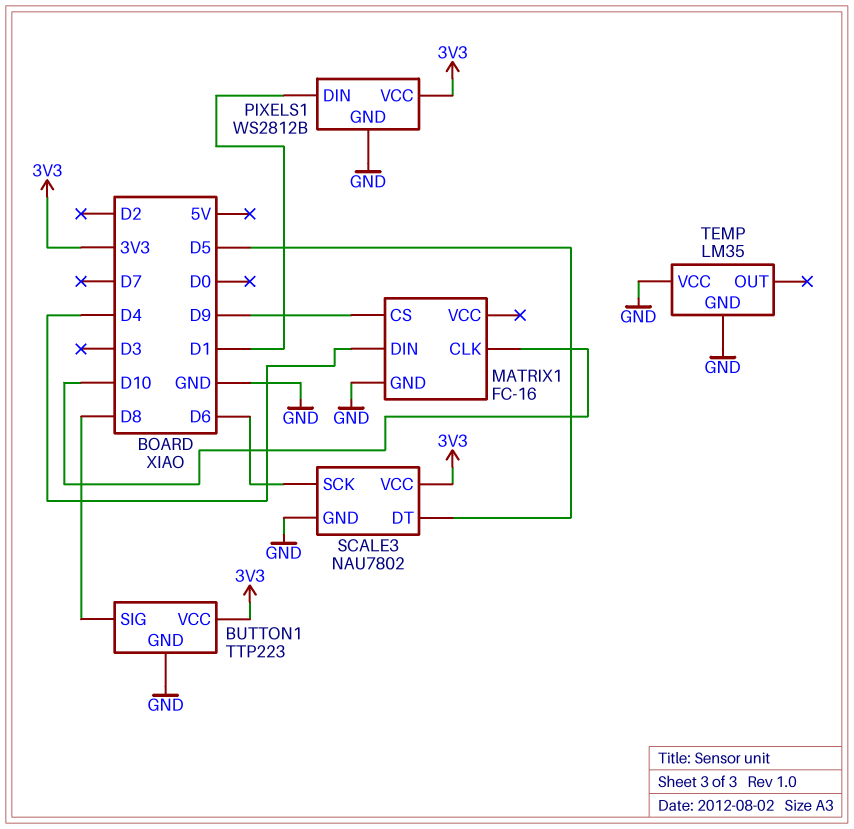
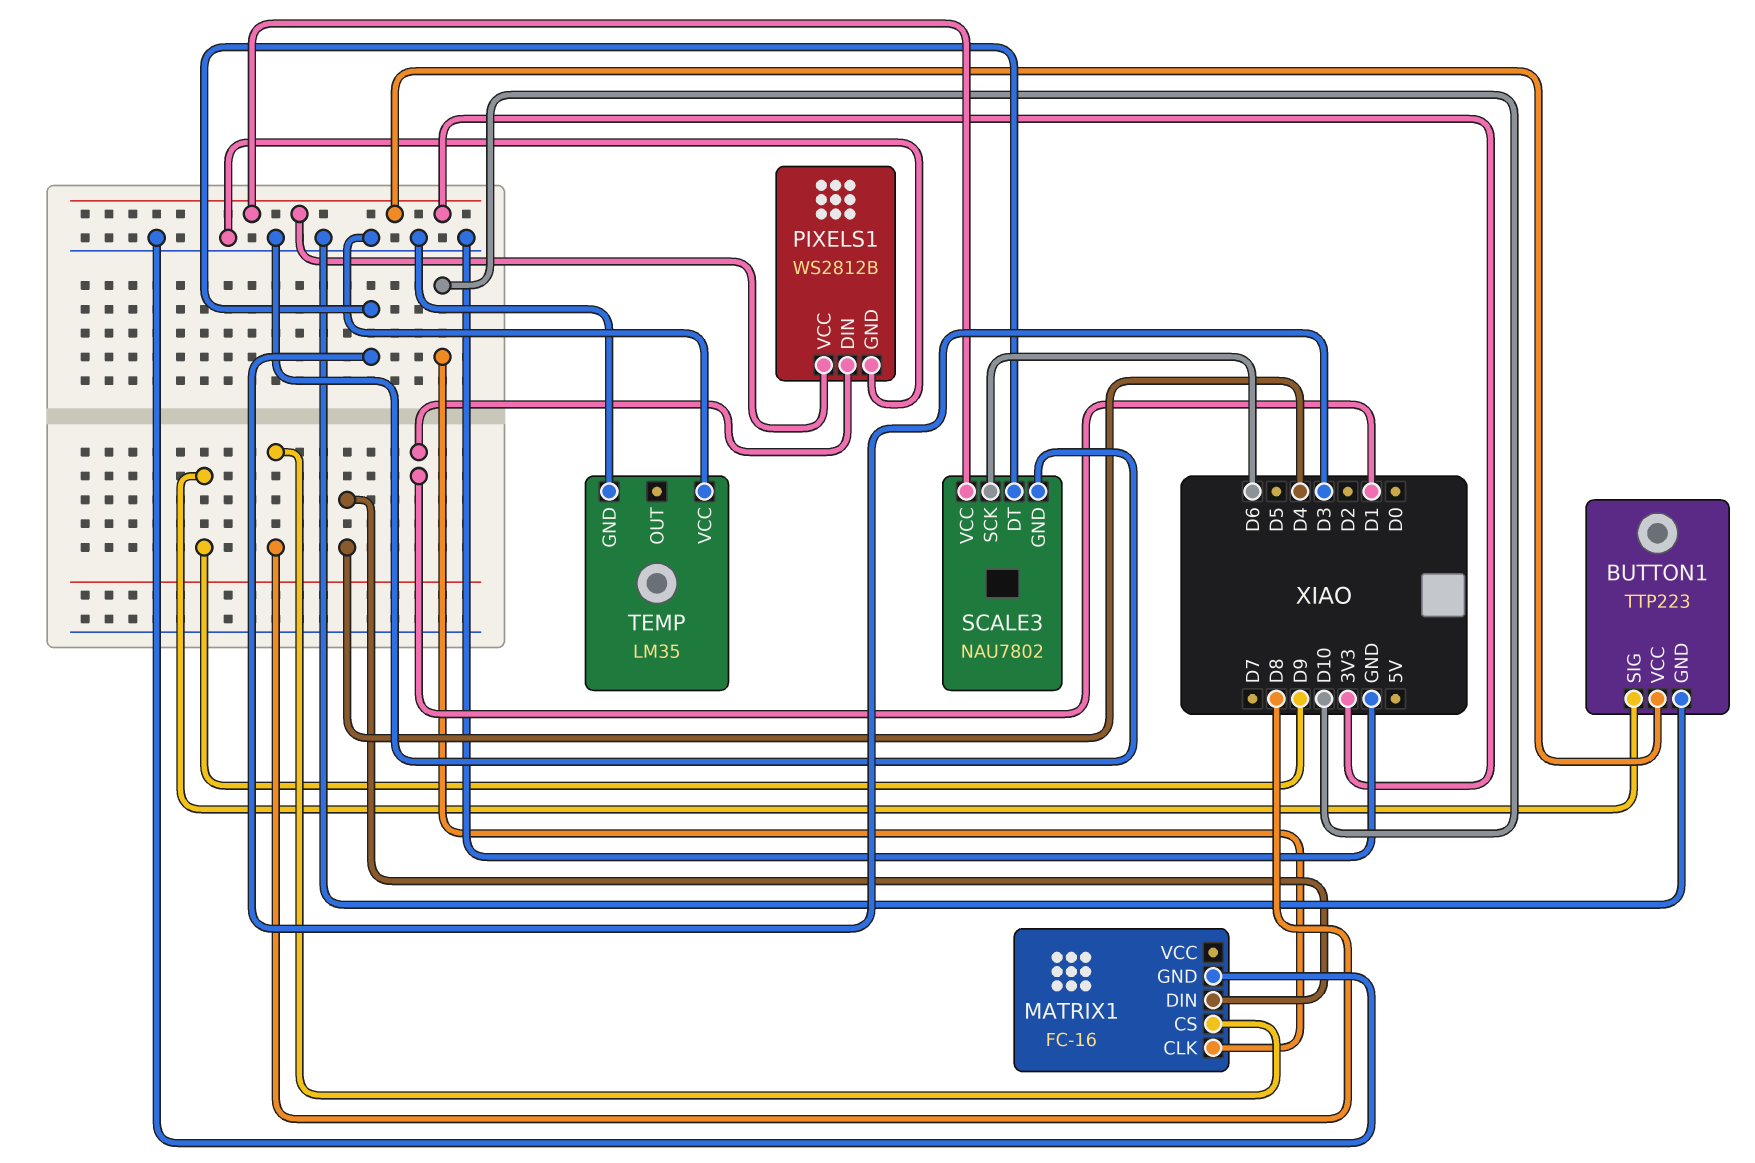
BUTTON1 pin SIG: D8 -> D9
MATRIX1 pin CS: D9 -> D8
SCALE3 pin DT: D5 -> D3

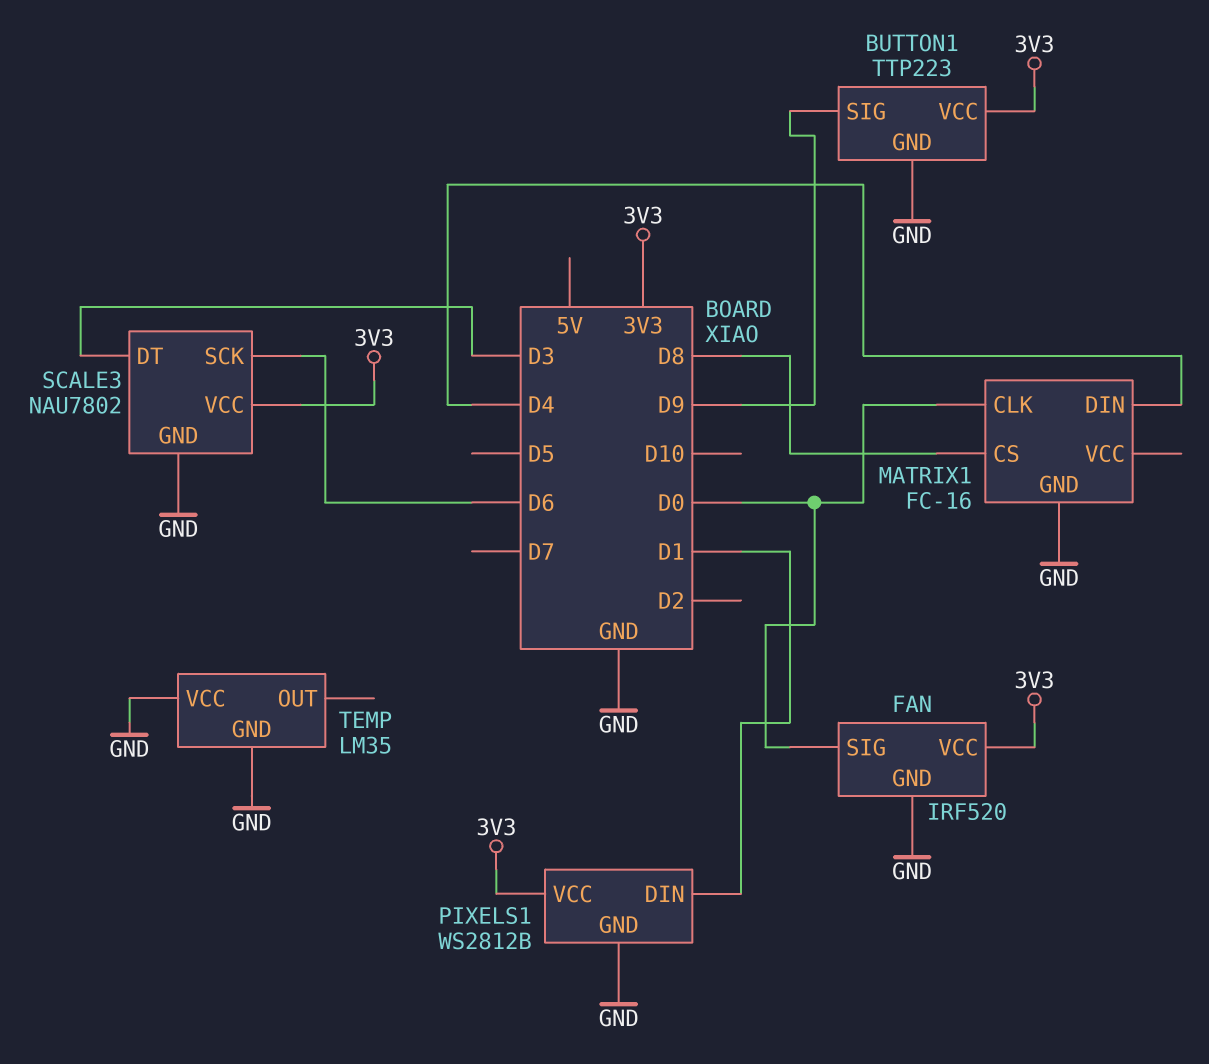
FAN: none -> IRF520
FAN pin GND: none -> GND
FAN pin SIG: none -> D0
FAN pin VCC: none -> 3V3
MATRIX1 pin CLK: D10 -> D0

